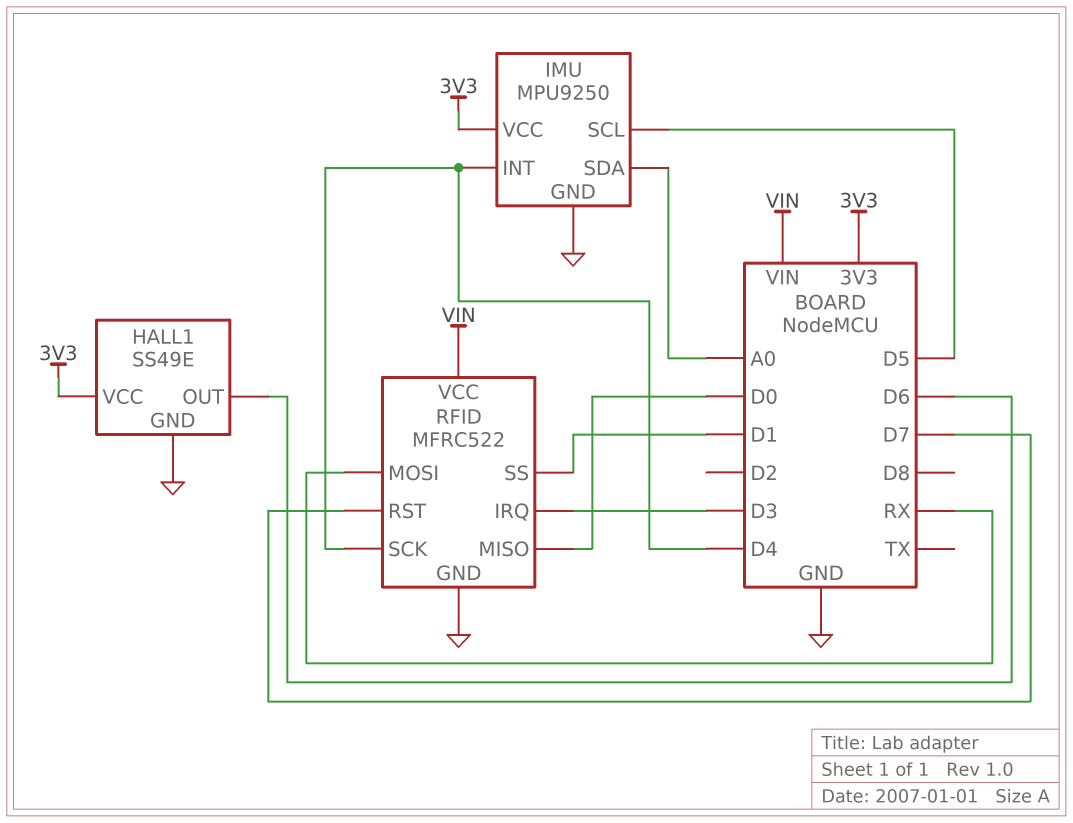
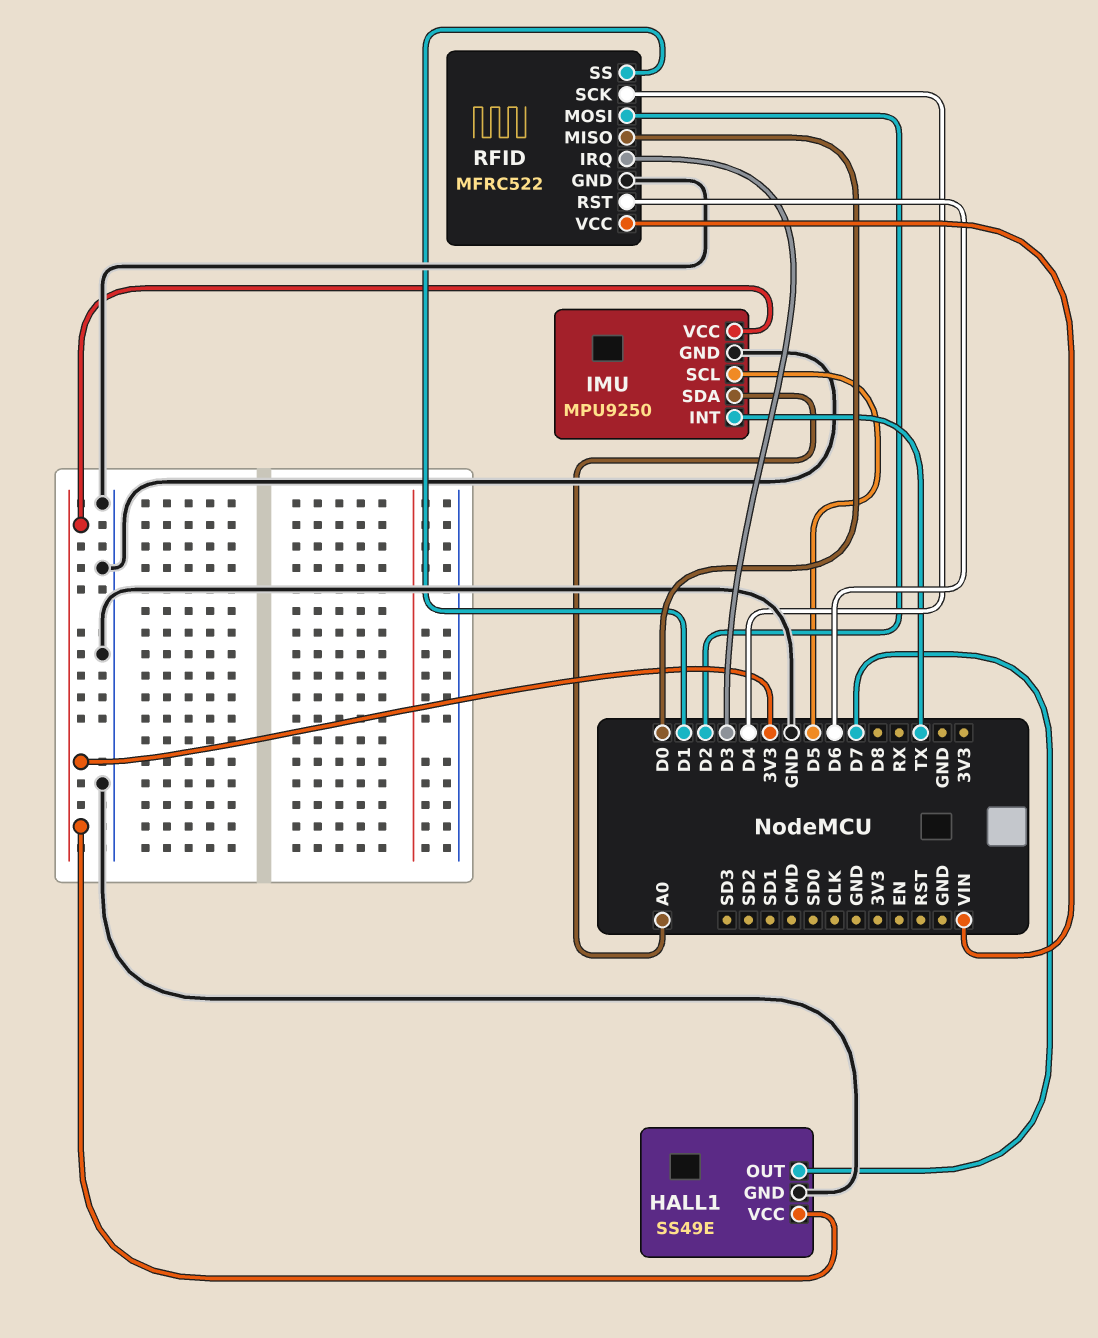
HALL1 pin OUT: D6 -> D7
IMU pin INT: D4 -> TX
RFID pin MOSI: RX -> D2
RFID pin RST: D7 -> D6

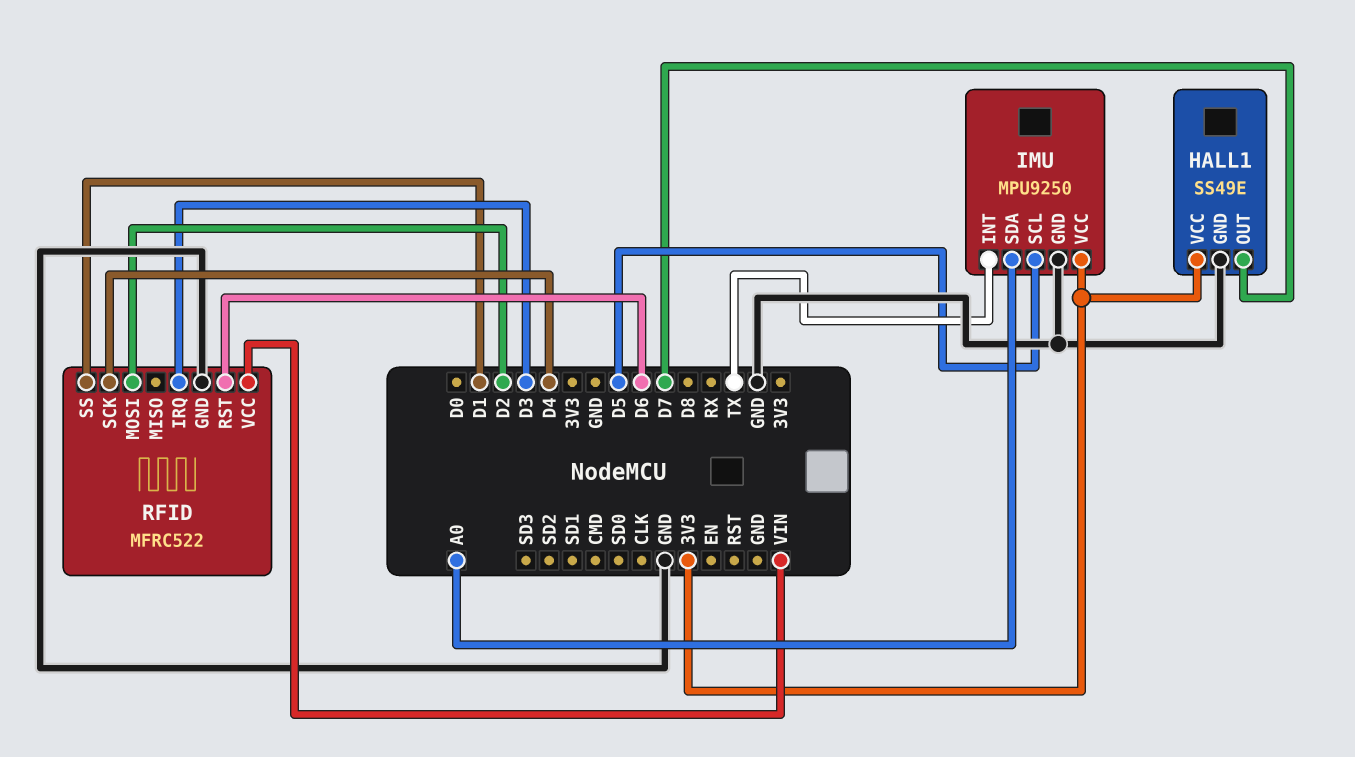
RFID pin MISO: D0 -> none

